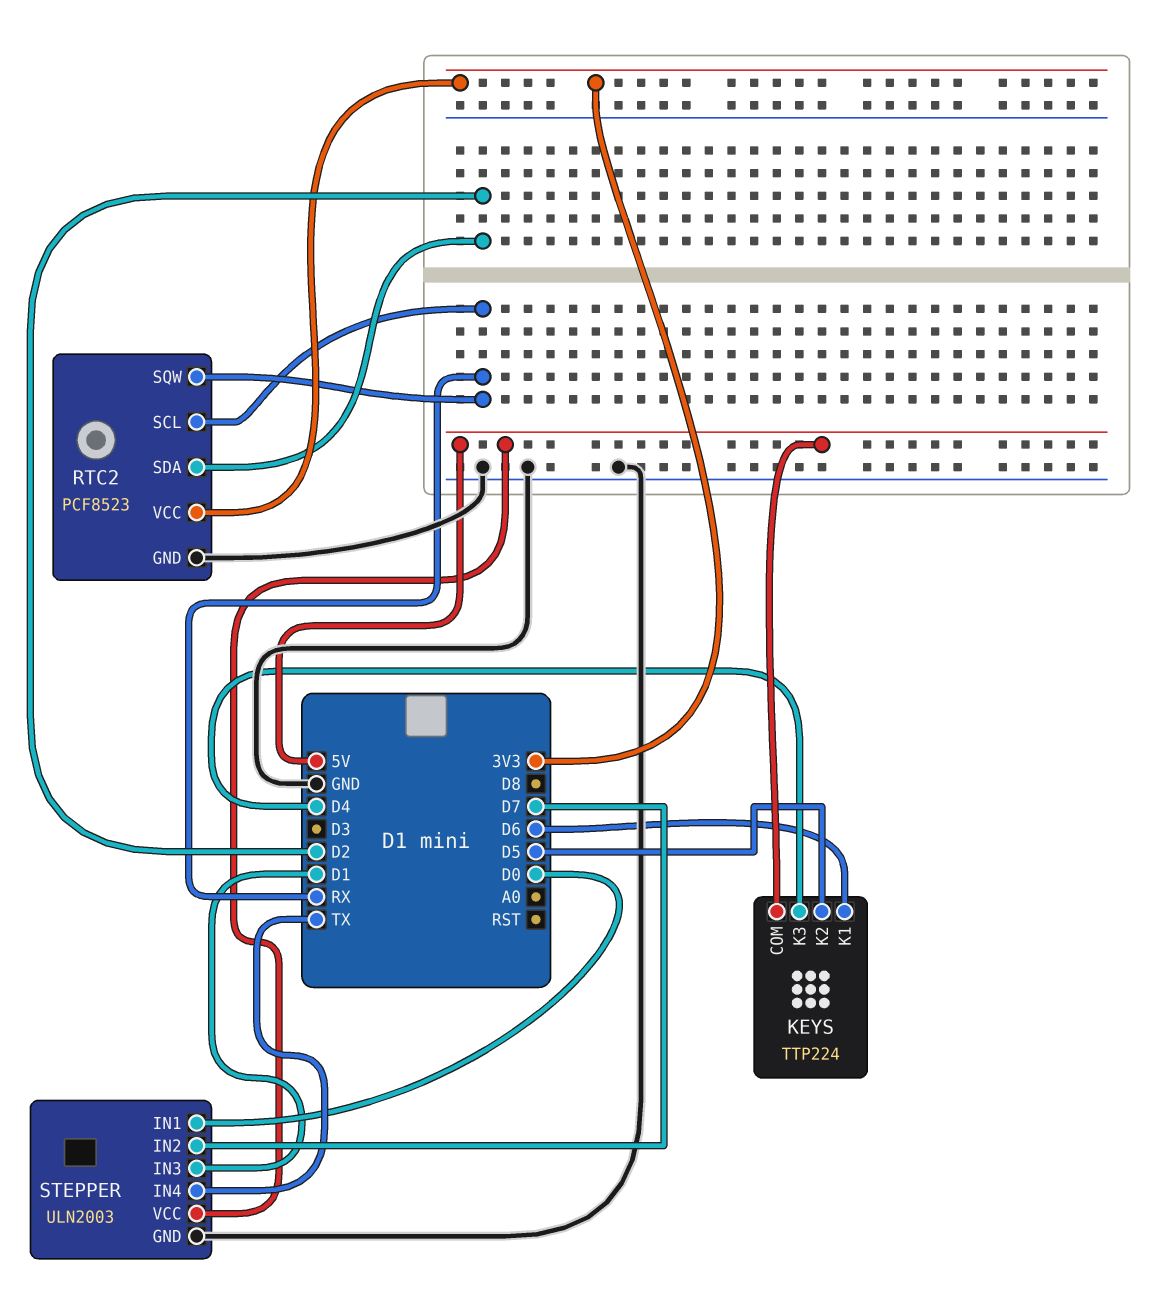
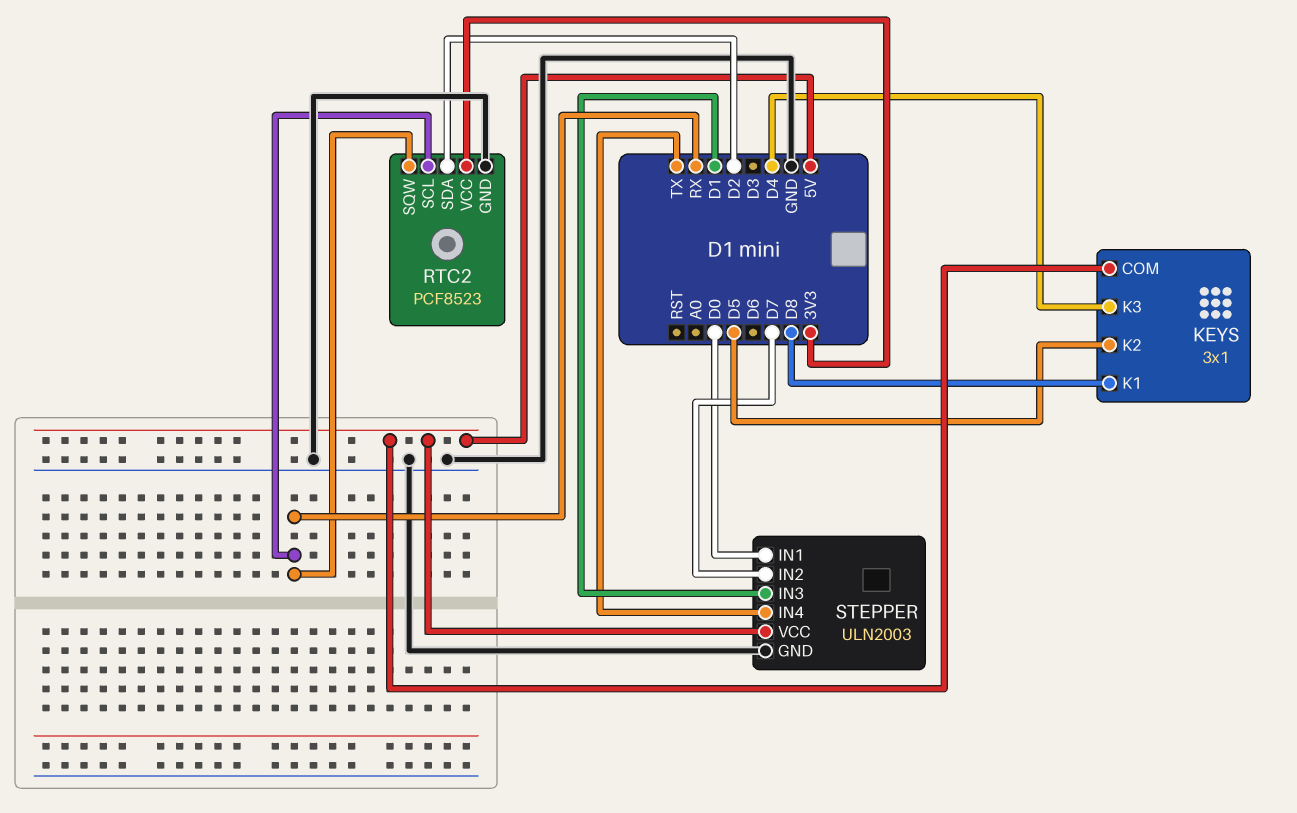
KEYS: TTP224 -> 3x1
KEYS pin K1: D6 -> D8

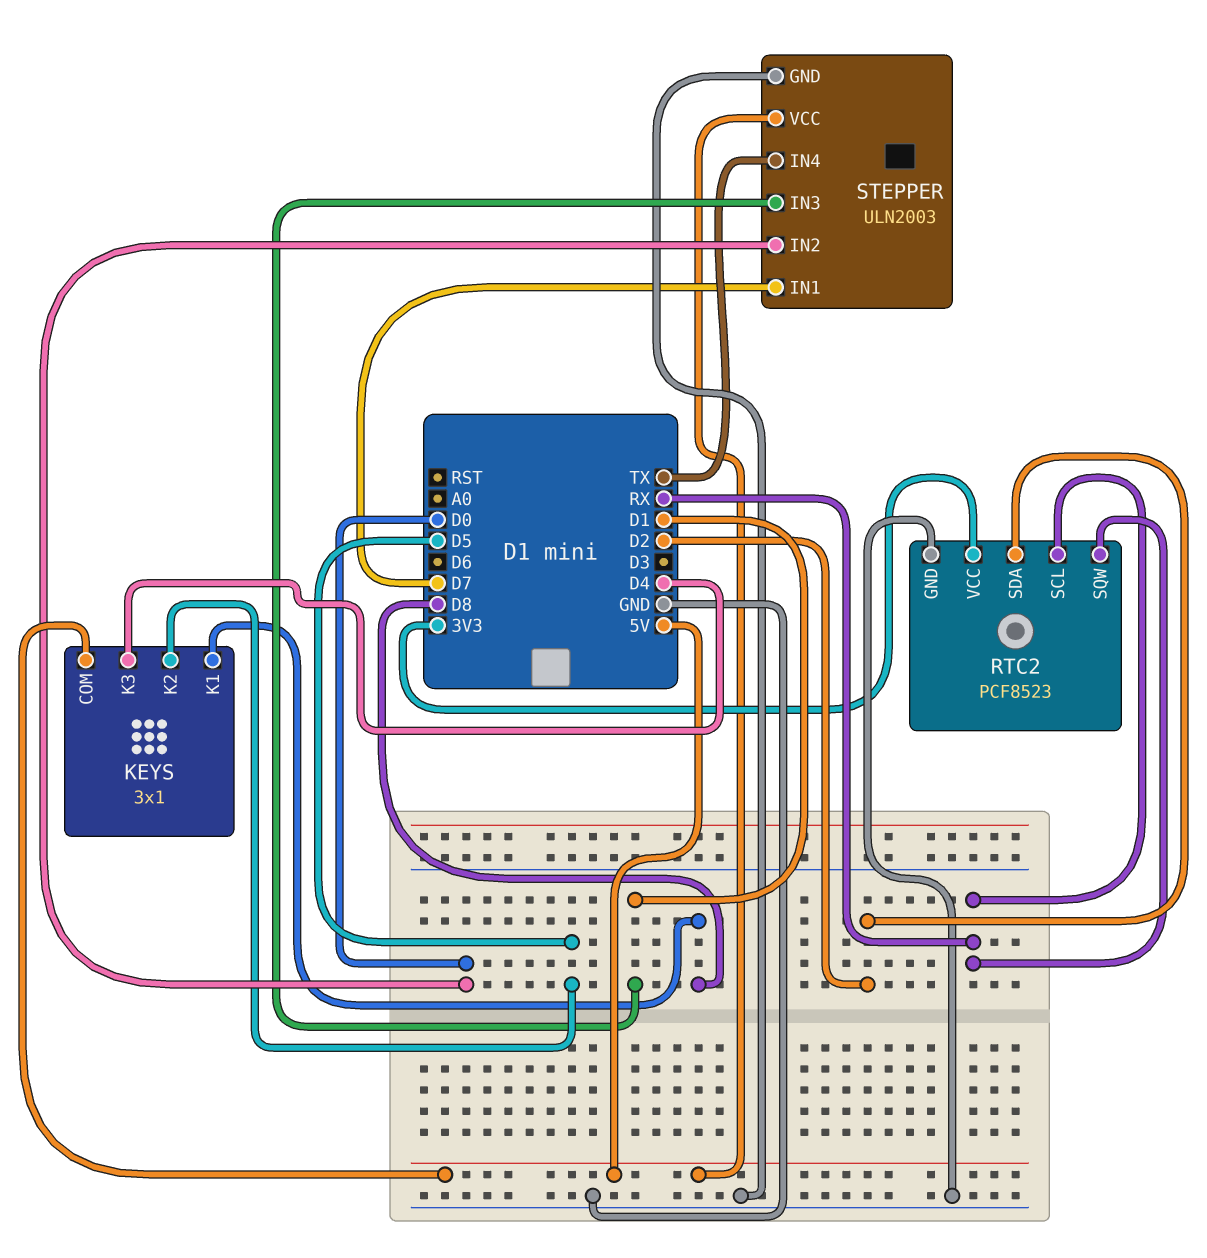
STEPPER pin IN1: D0 -> D7
STEPPER pin IN2: D7 -> D0

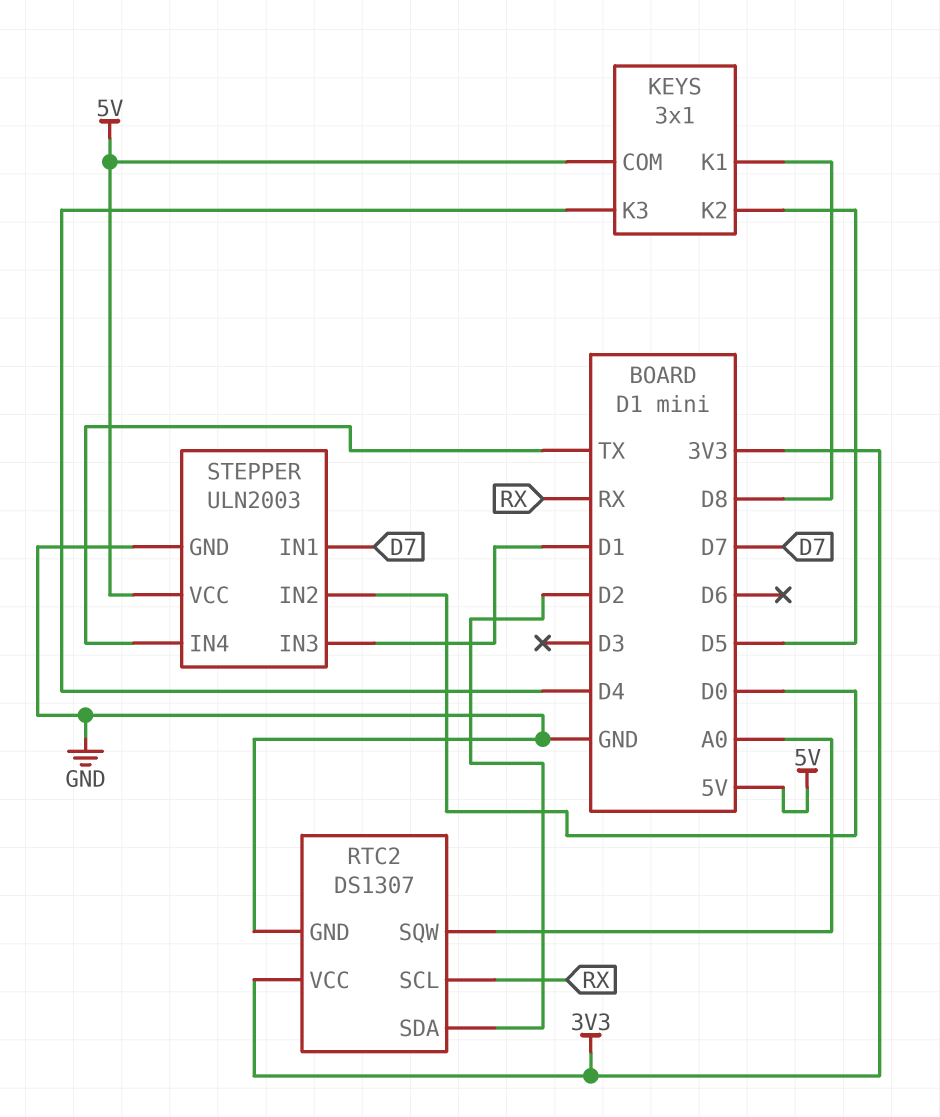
RTC2: PCF8523 -> DS1307
RTC2 pin SQW: RX -> A0

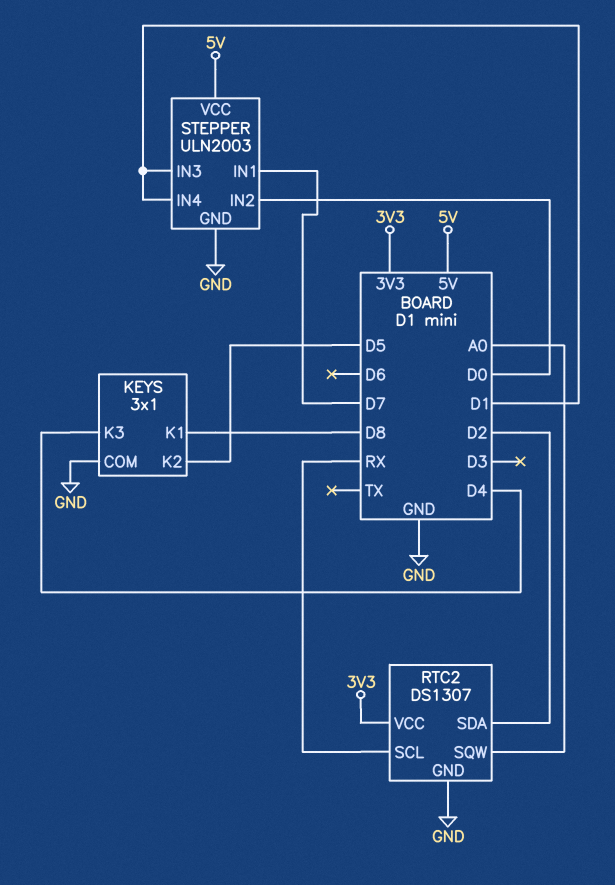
KEYS pin COM: 5V -> GND
STEPPER pin IN4: TX -> D1

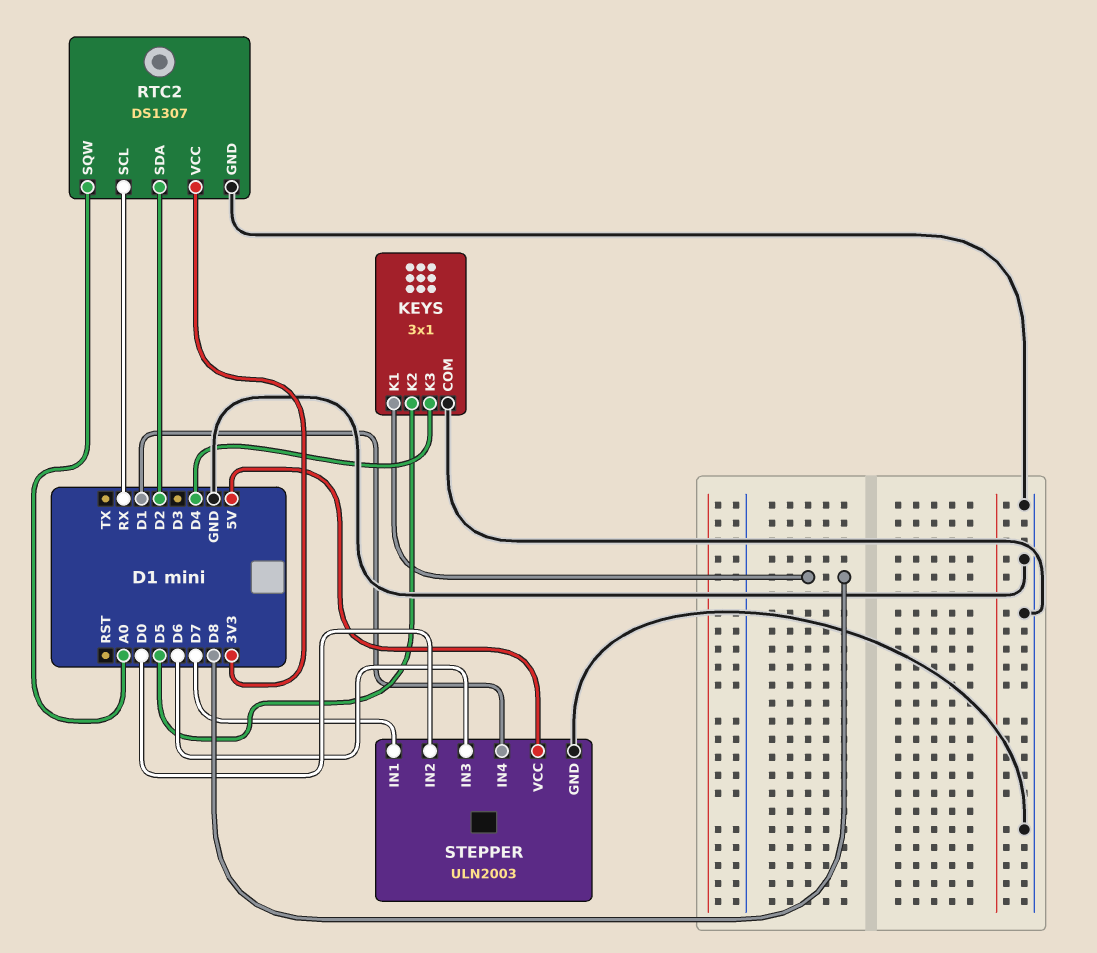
STEPPER pin IN3: D1 -> D6

